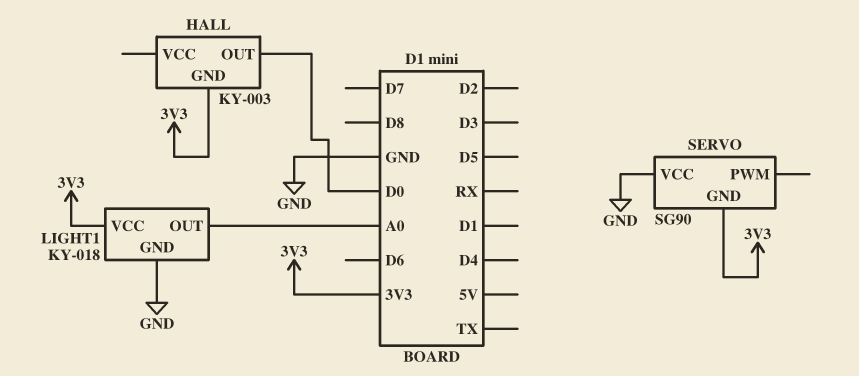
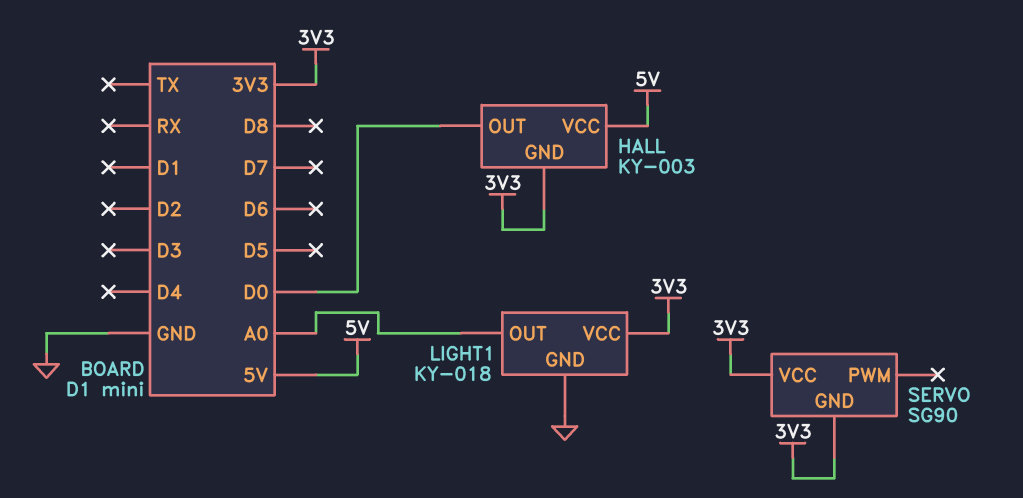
HALL pin VCC: none -> 5V
SERVO pin VCC: GND -> 3V3

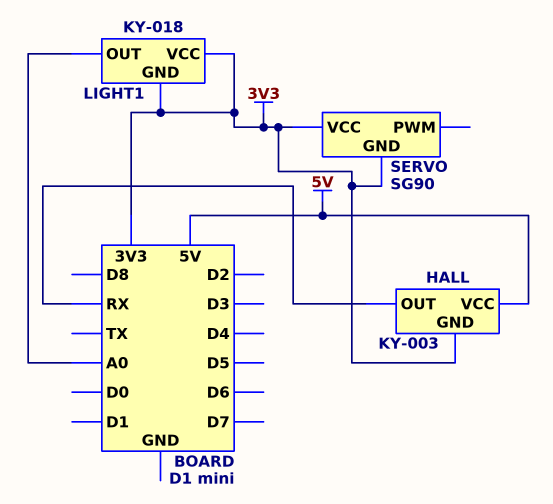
HALL pin OUT: D0 -> RX
LIGHT1 pin GND: GND -> 3V3

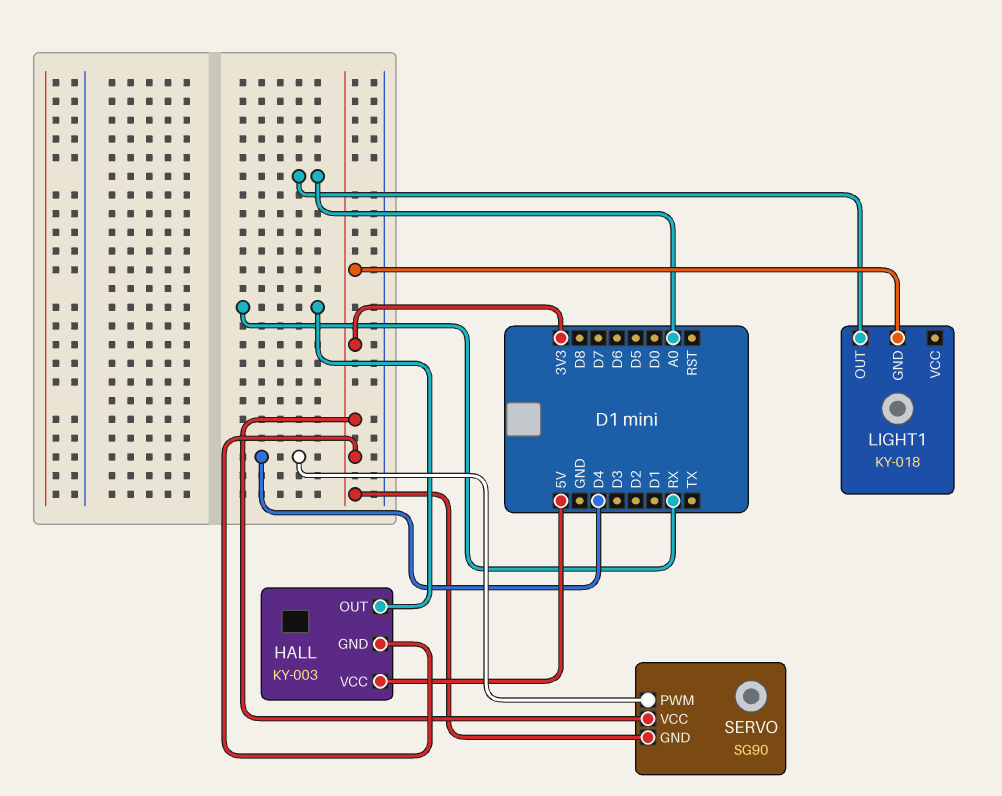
LIGHT1 pin VCC: 3V3 -> none
SERVO pin PWM: none -> D4

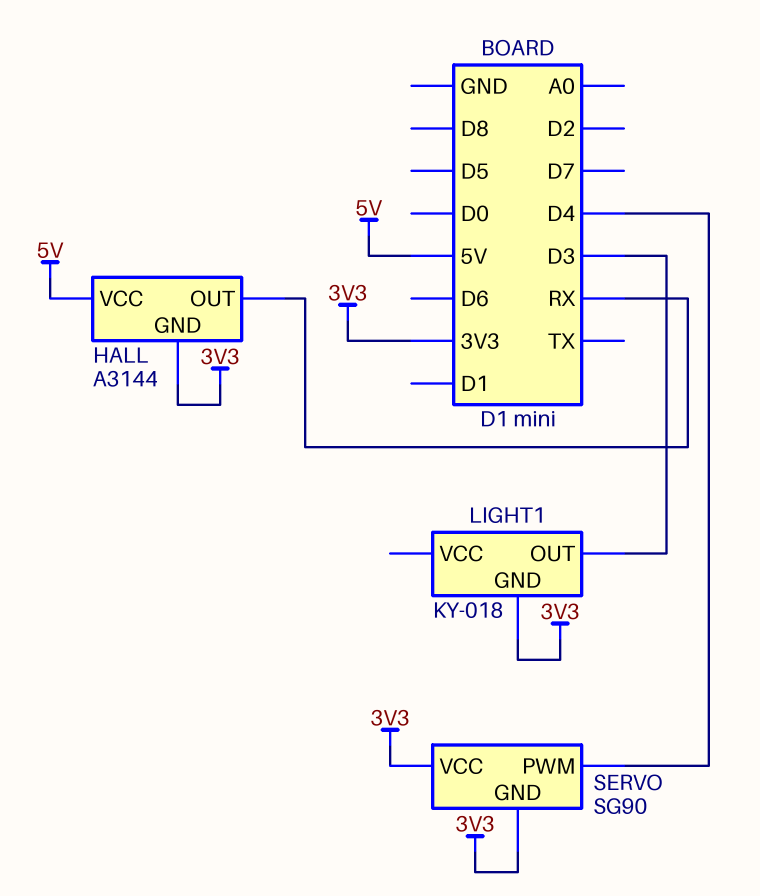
HALL: KY-003 -> A3144
LIGHT1 pin OUT: A0 -> D3

